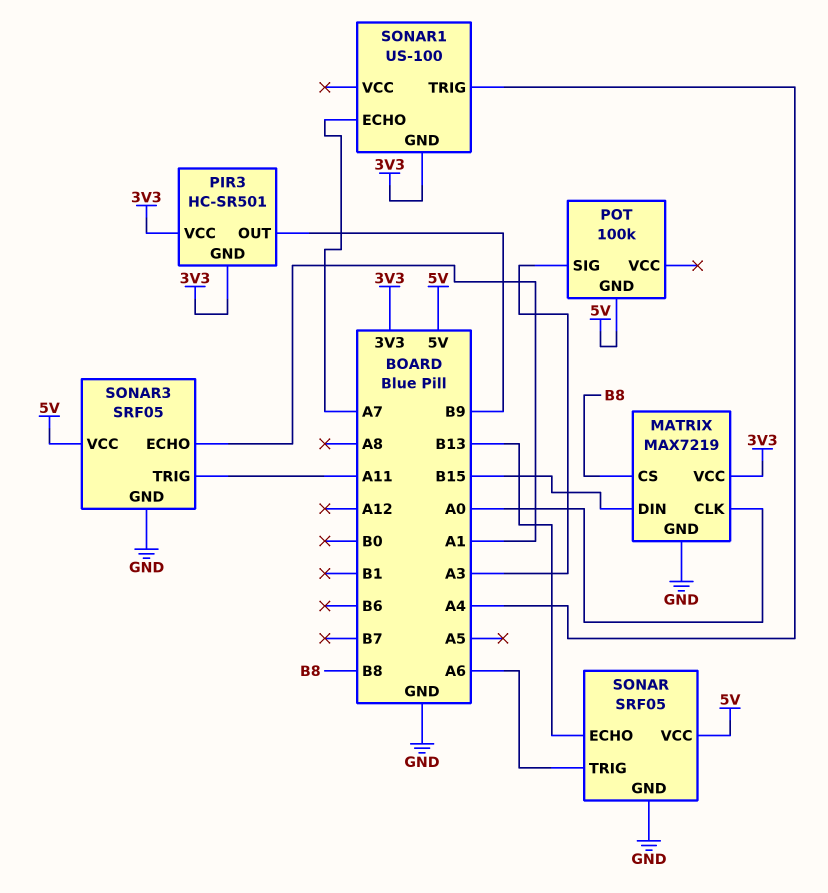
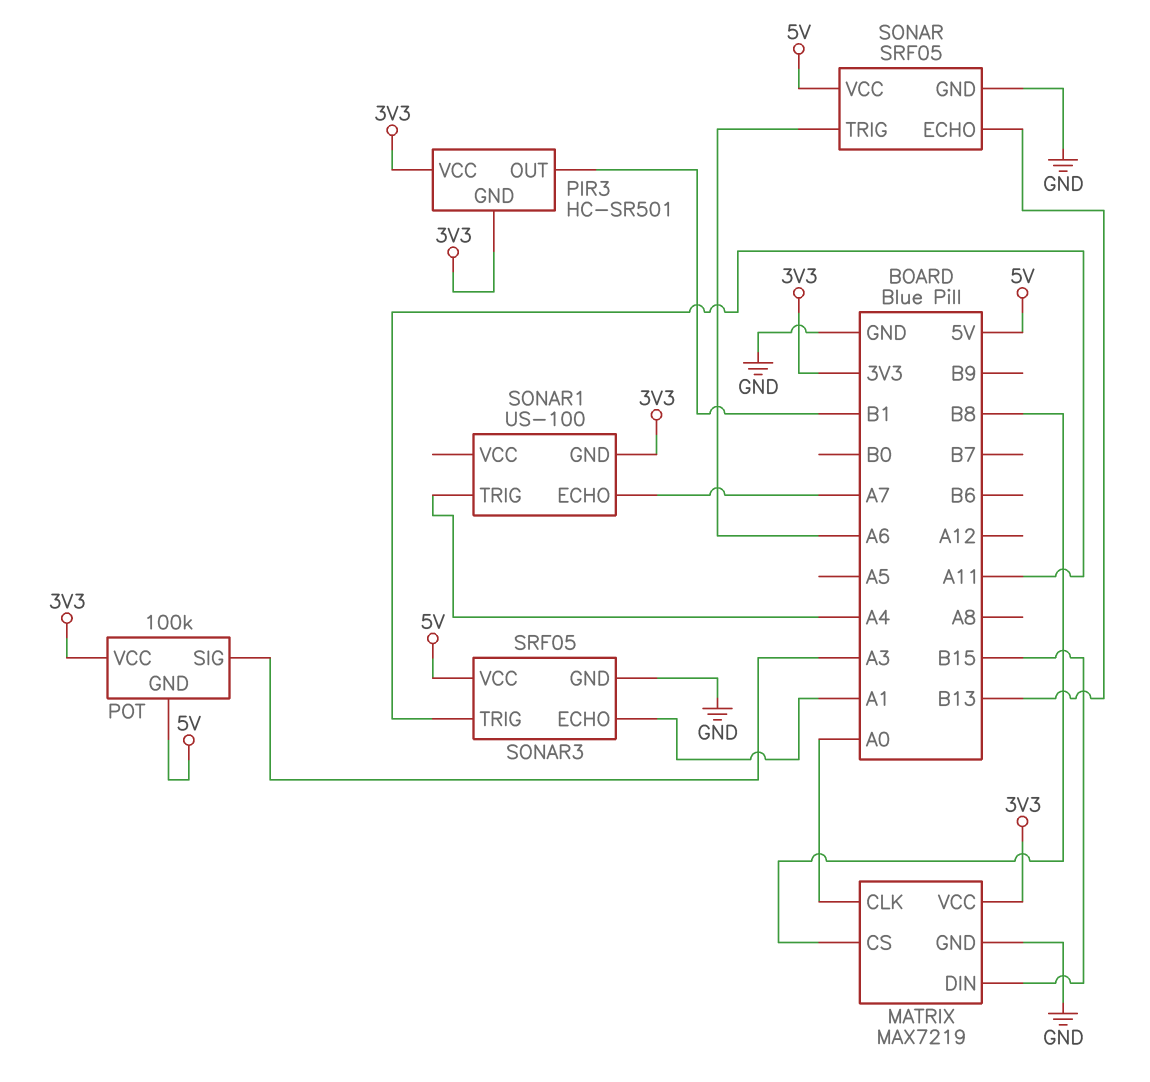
PIR3 pin OUT: B9 -> B1
POT pin VCC: none -> 3V3

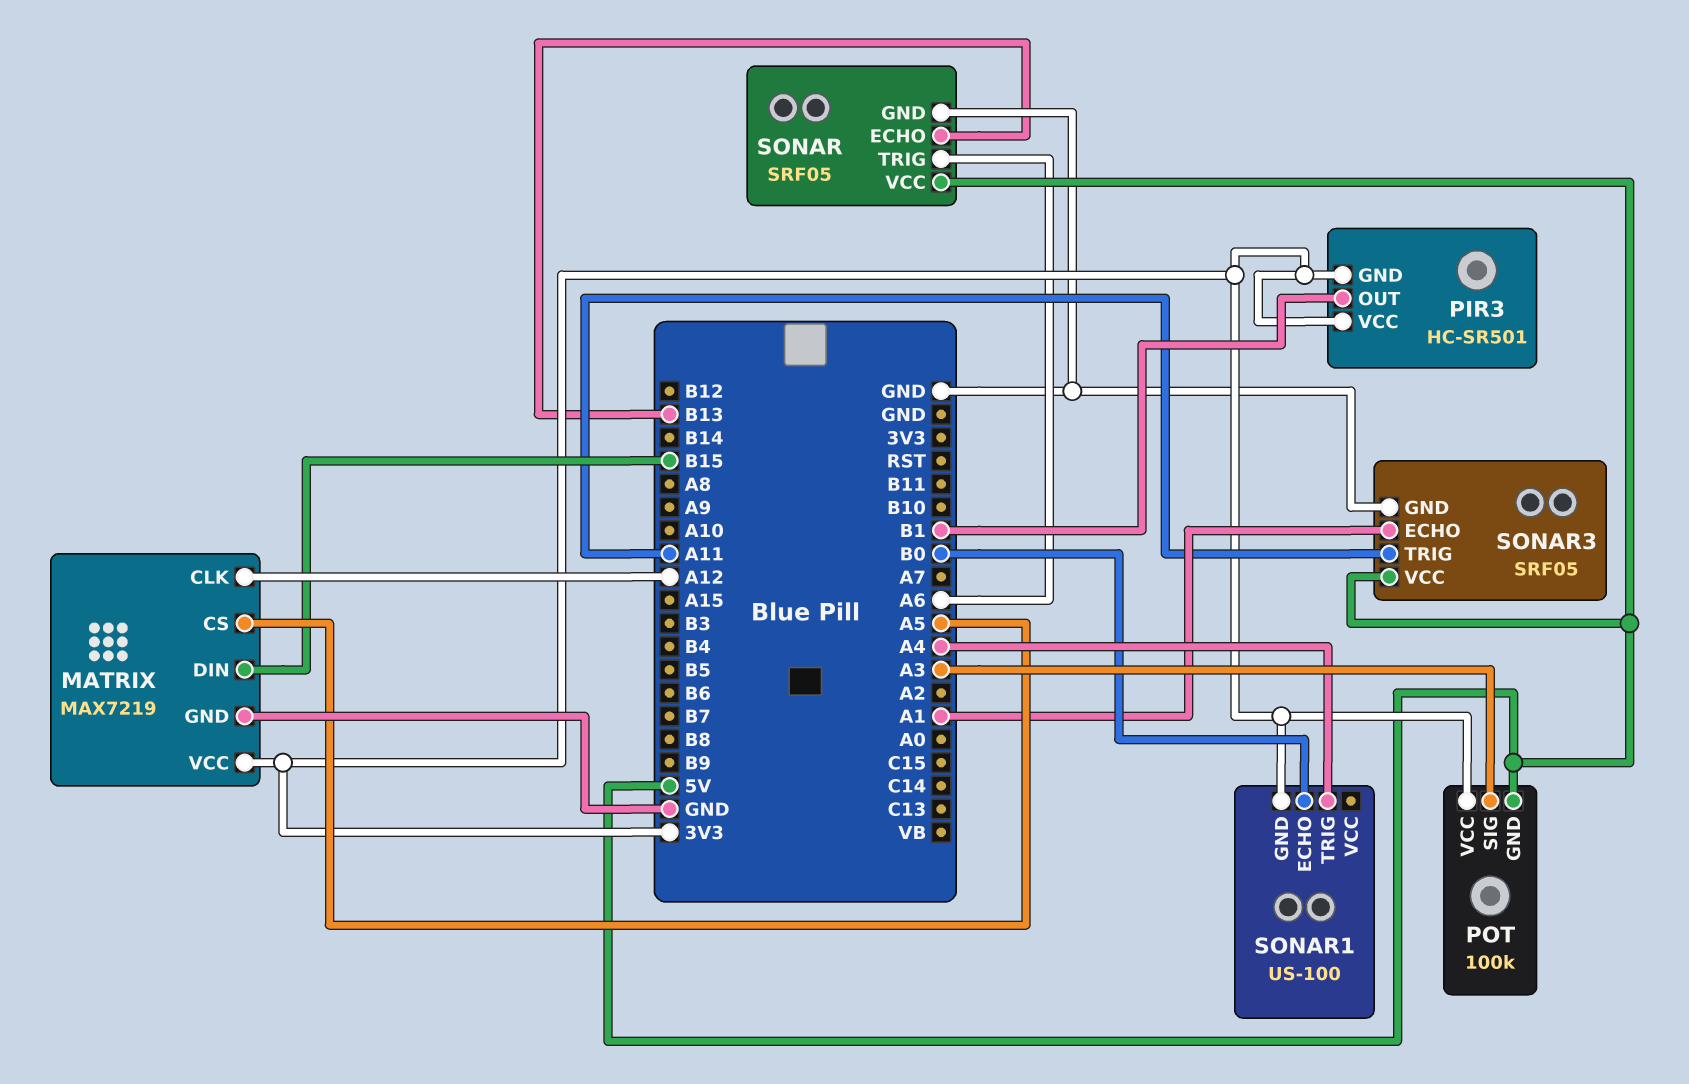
MATRIX pin CLK: A0 -> A12
MATRIX pin CS: B8 -> A5
SONAR1 pin ECHO: A7 -> B0

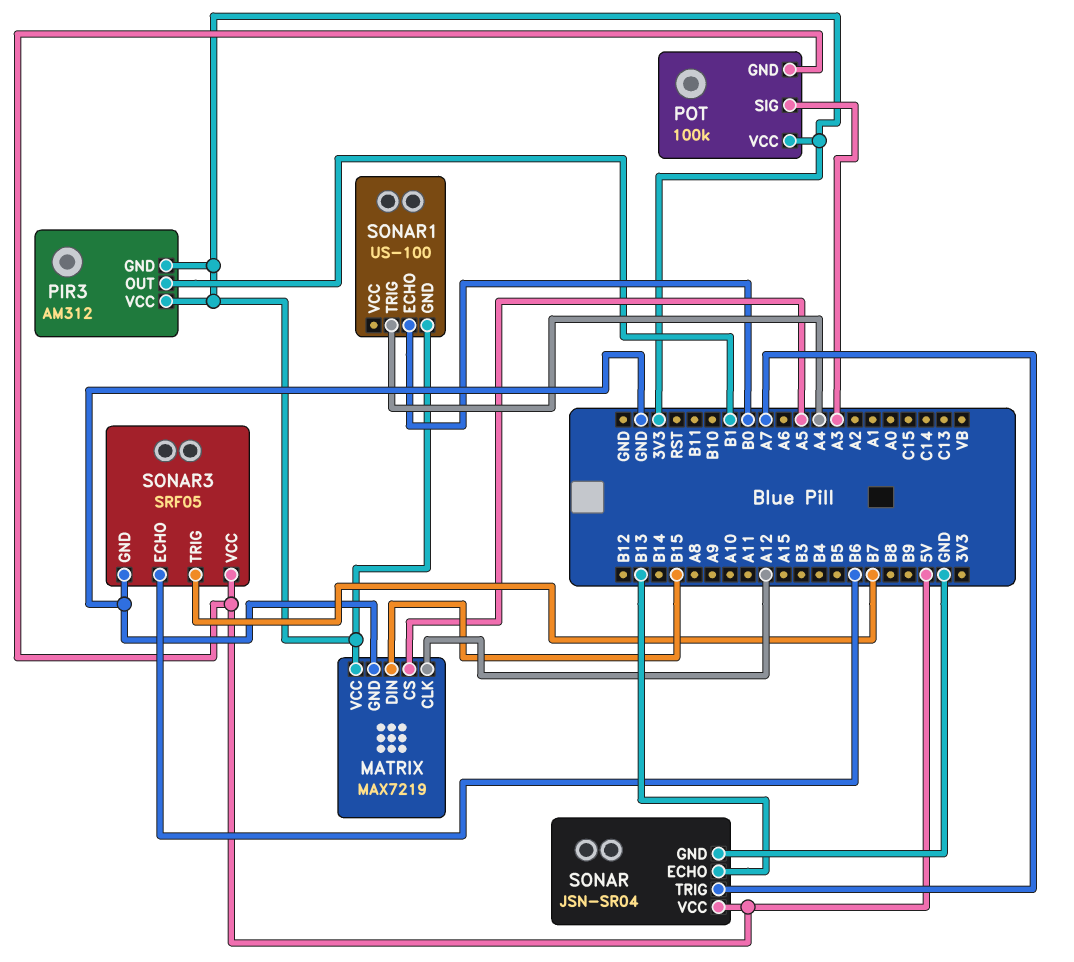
PIR3: HC-SR501 -> AM312
SONAR: SRF05 -> JSN-SR04
SONAR pin TRIG: A6 -> A7
SONAR3 pin ECHO: A1 -> B6
SONAR3 pin TRIG: A11 -> B7

